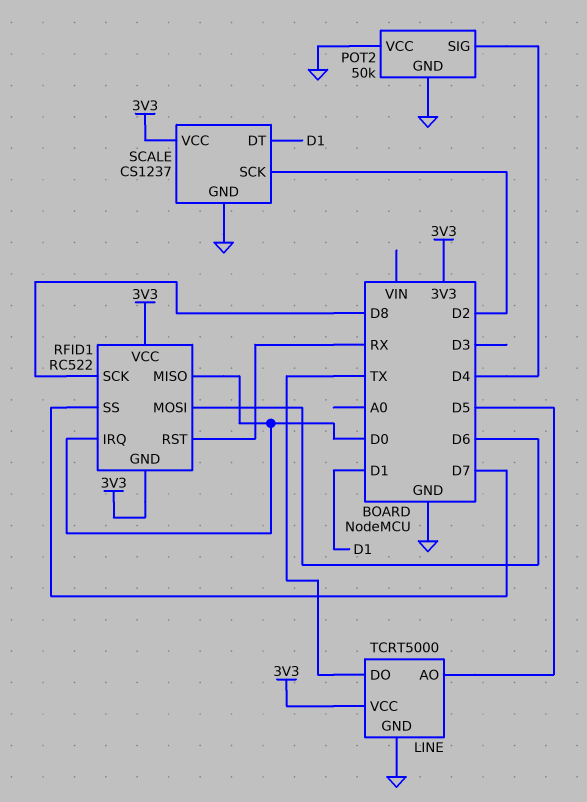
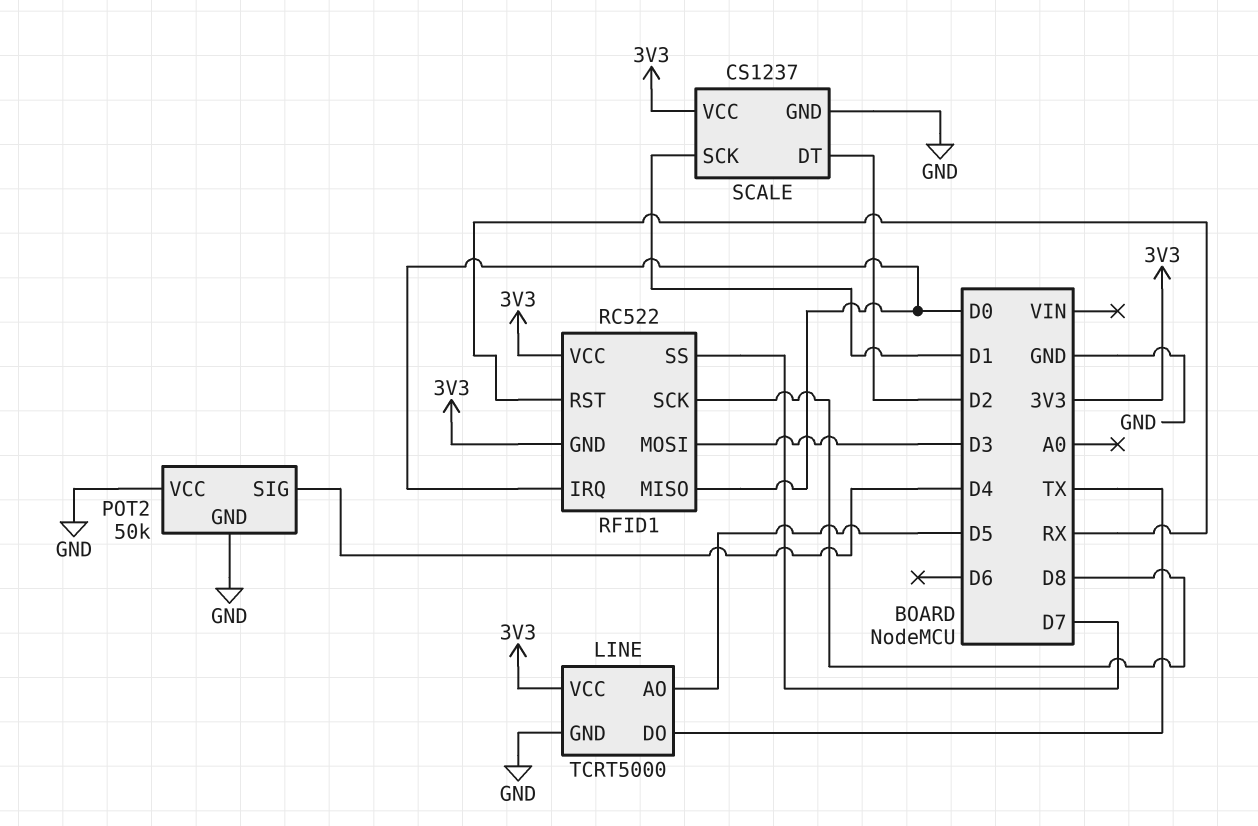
RFID1 pin MOSI: D6 -> D3
SCALE pin DT: D1 -> D2
SCALE pin SCK: D2 -> D1

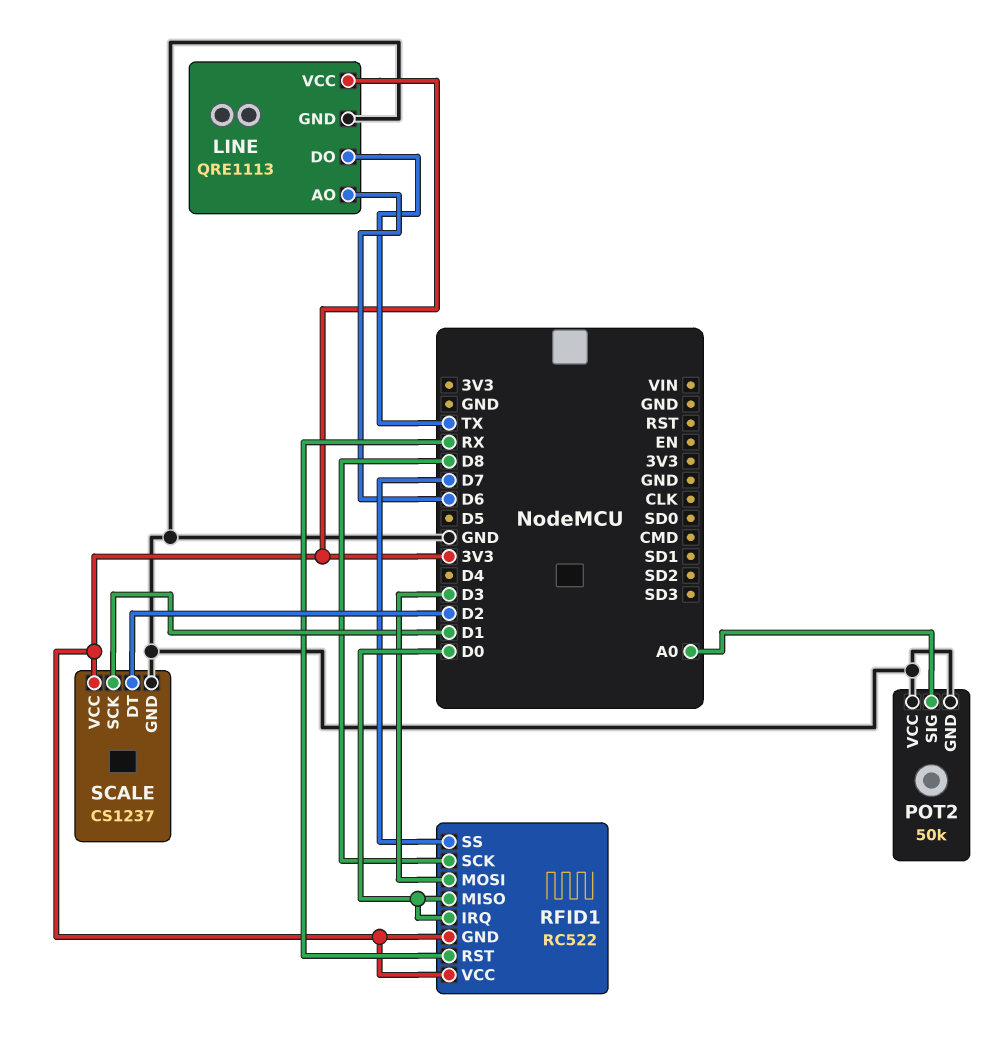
LINE: TCRT5000 -> QRE1113
LINE pin AO: D5 -> D6
POT2 pin SIG: D4 -> A0

